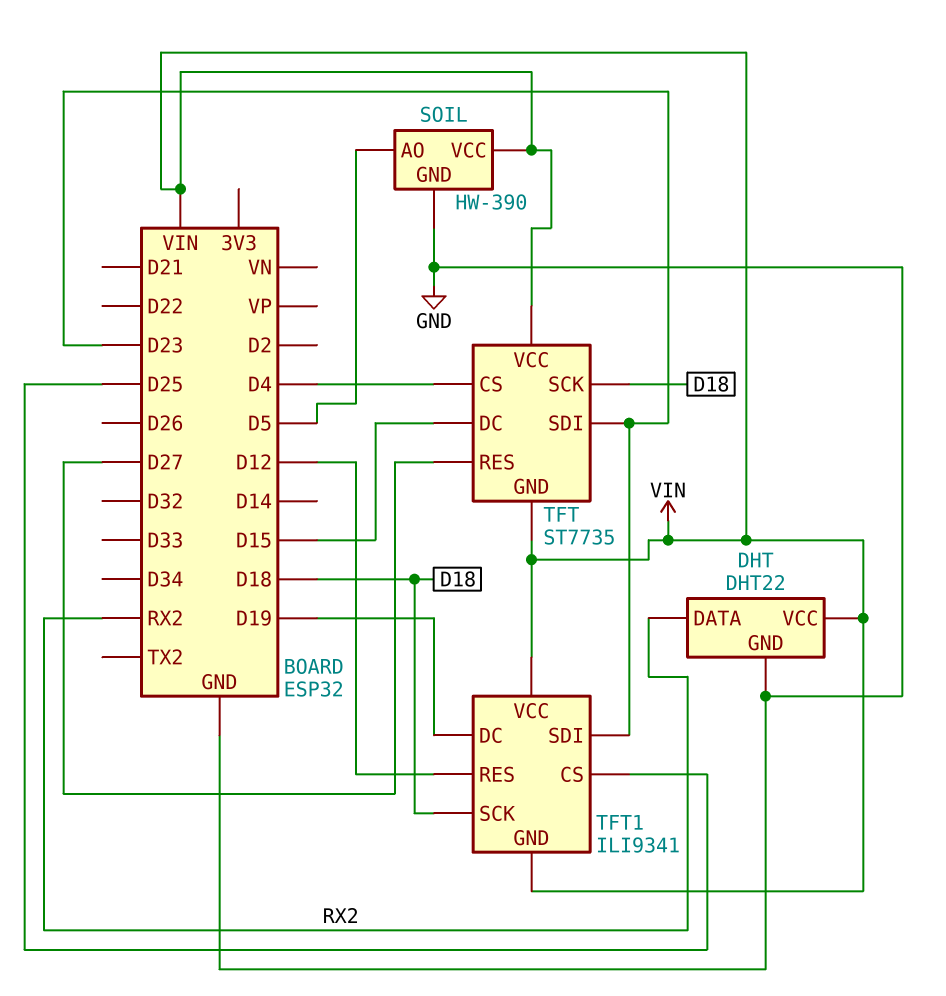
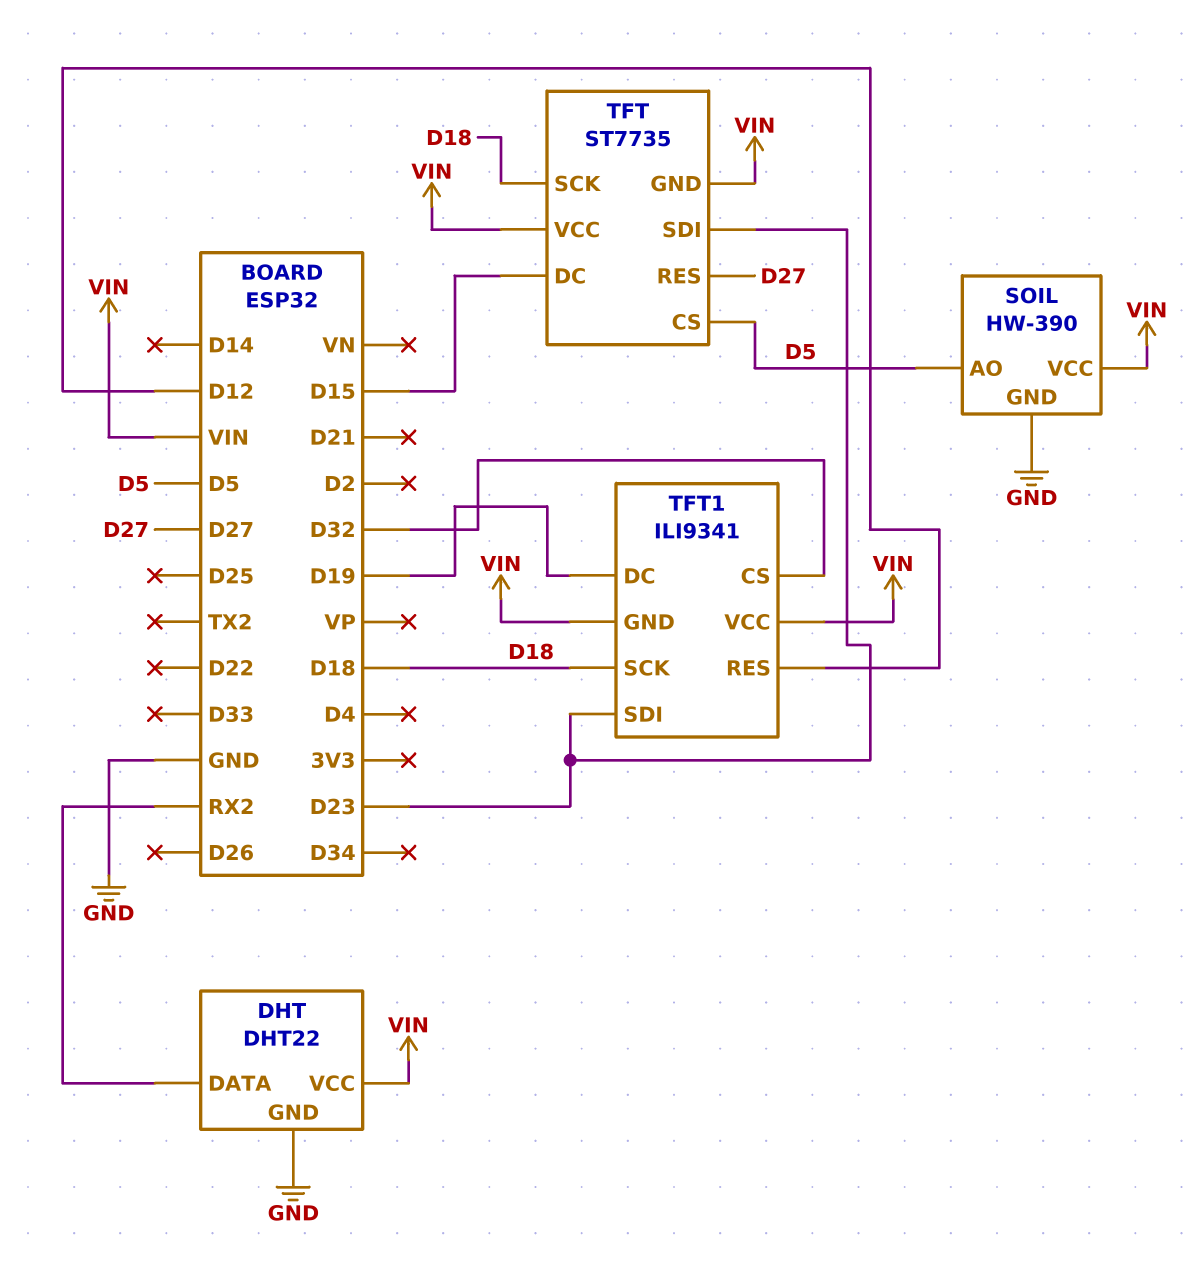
TFT pin CS: D4 -> D5
TFT1 pin CS: D25 -> D32

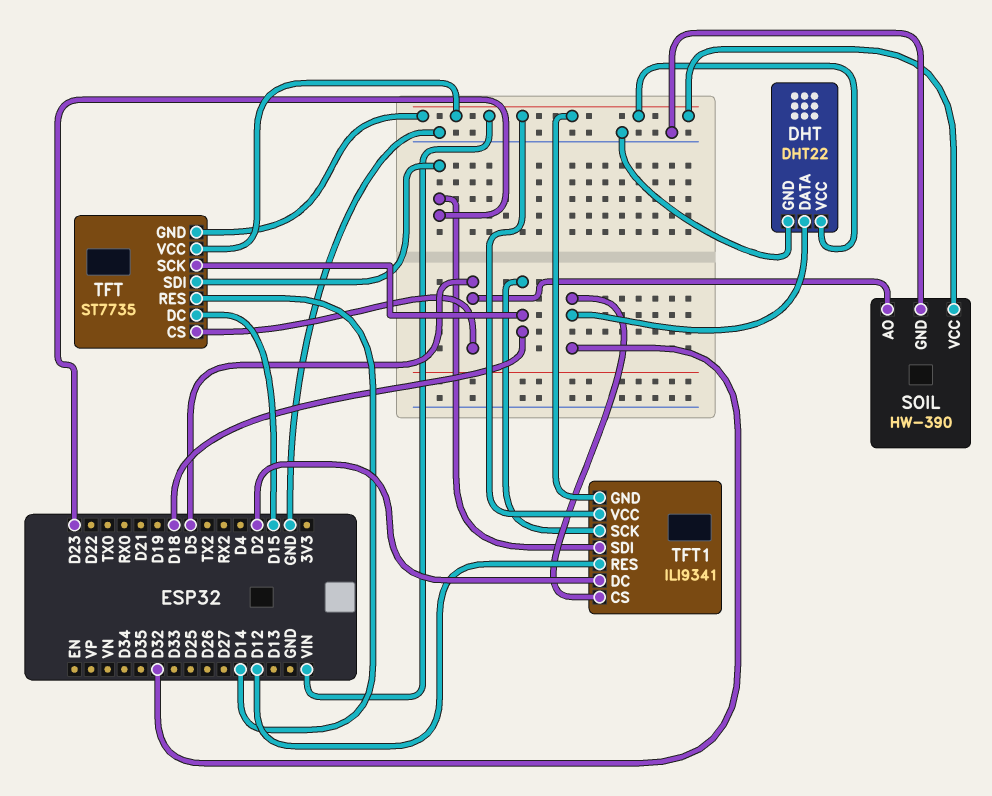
DHT pin DATA: RX2 -> D32
TFT pin RES: D27 -> D14
TFT1 pin DC: D19 -> D2

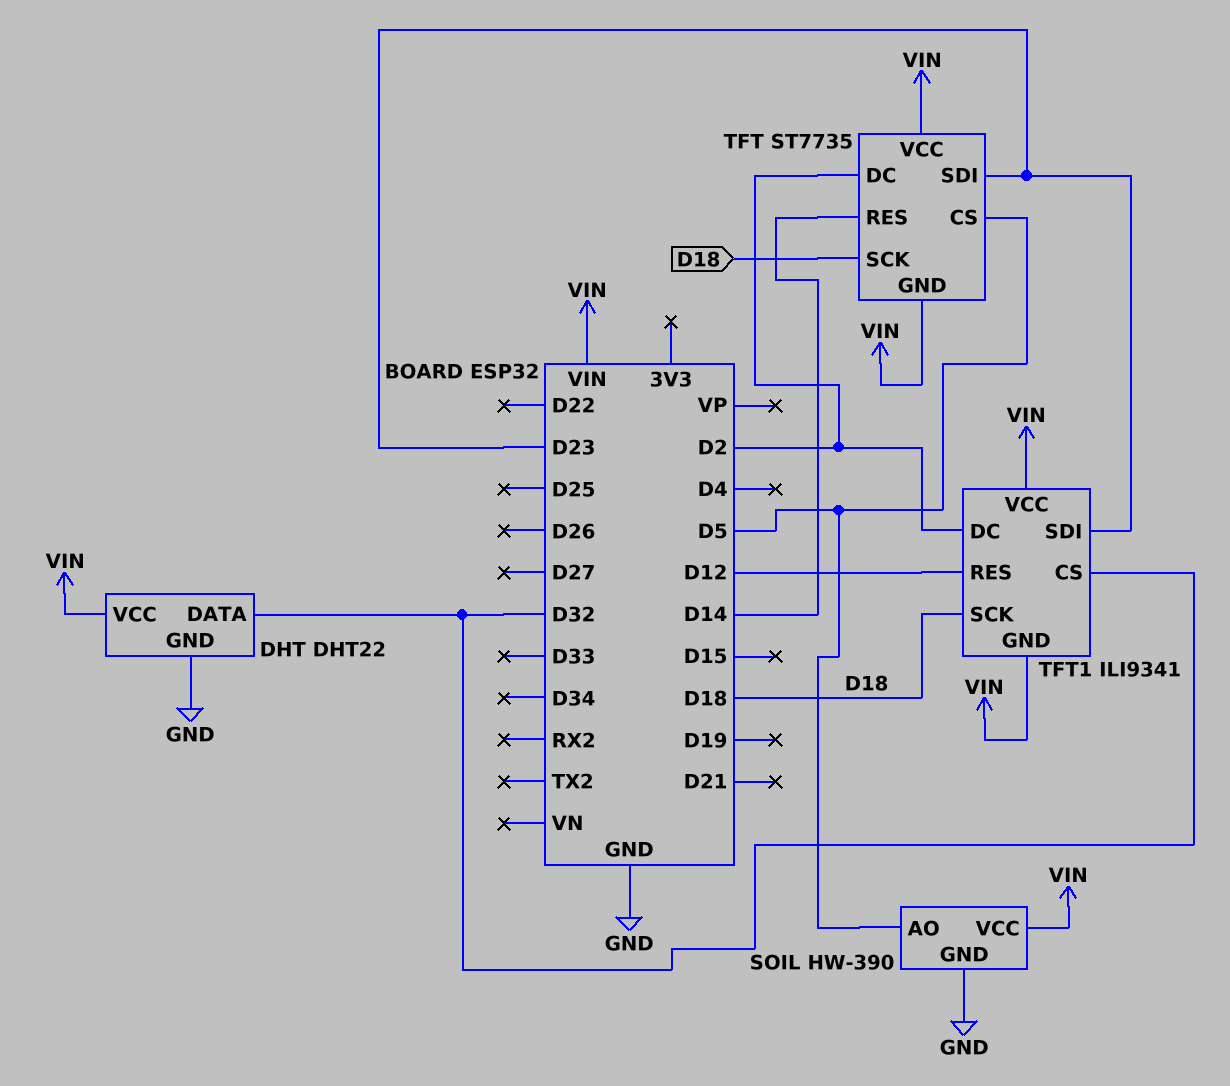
TFT pin DC: D15 -> D2

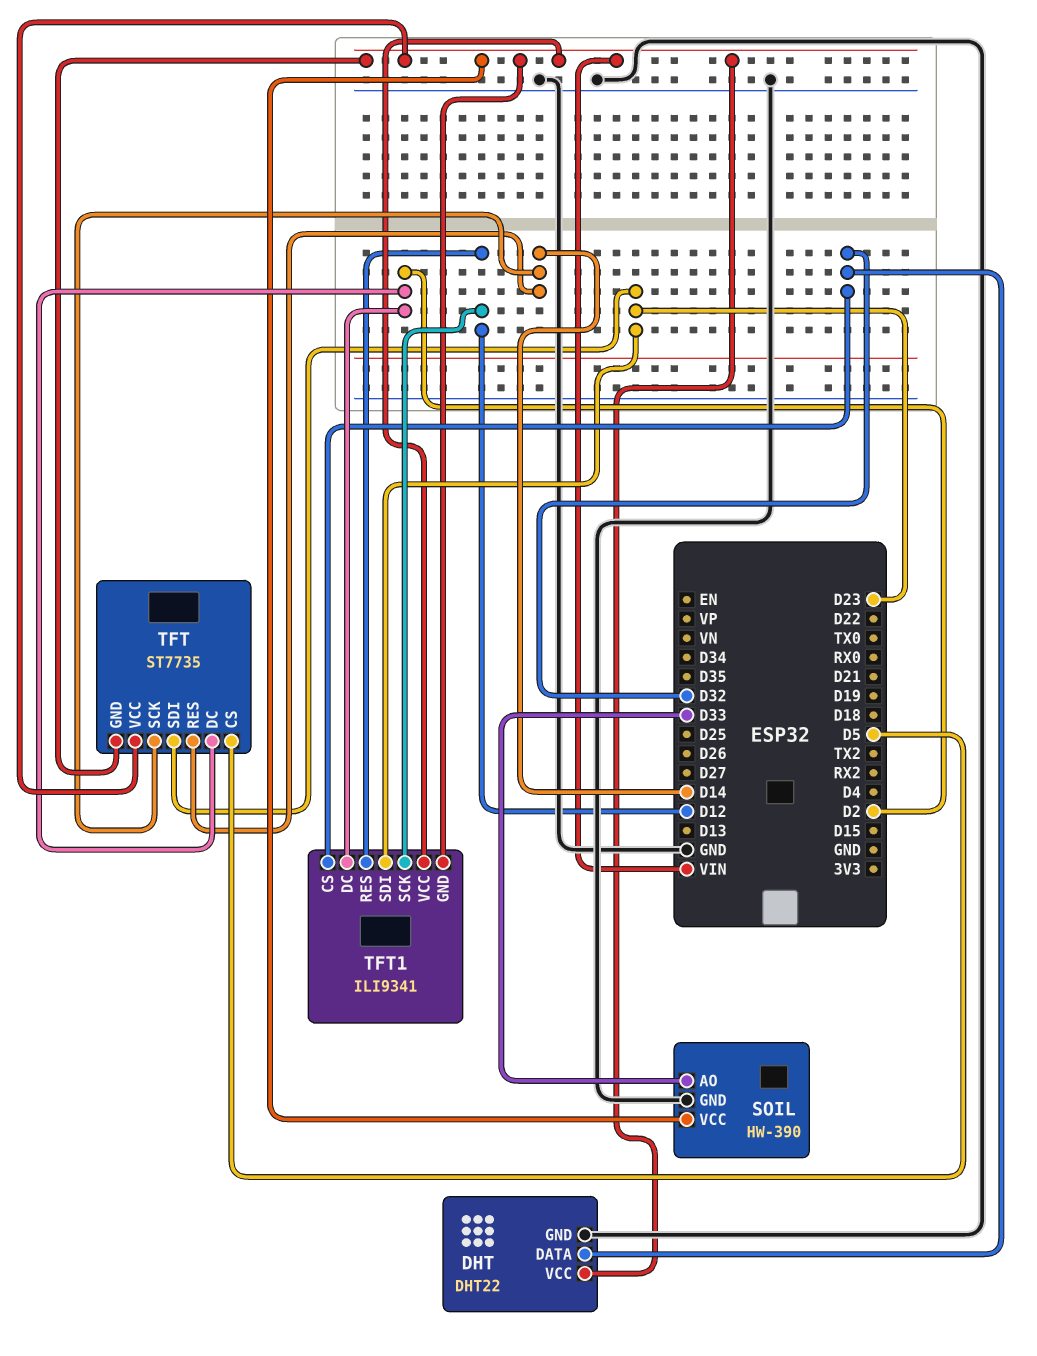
SOIL pin AO: D5 -> D33
TFT pin SCK: D18 -> D14
TFT1 pin SCK: D18 -> D12

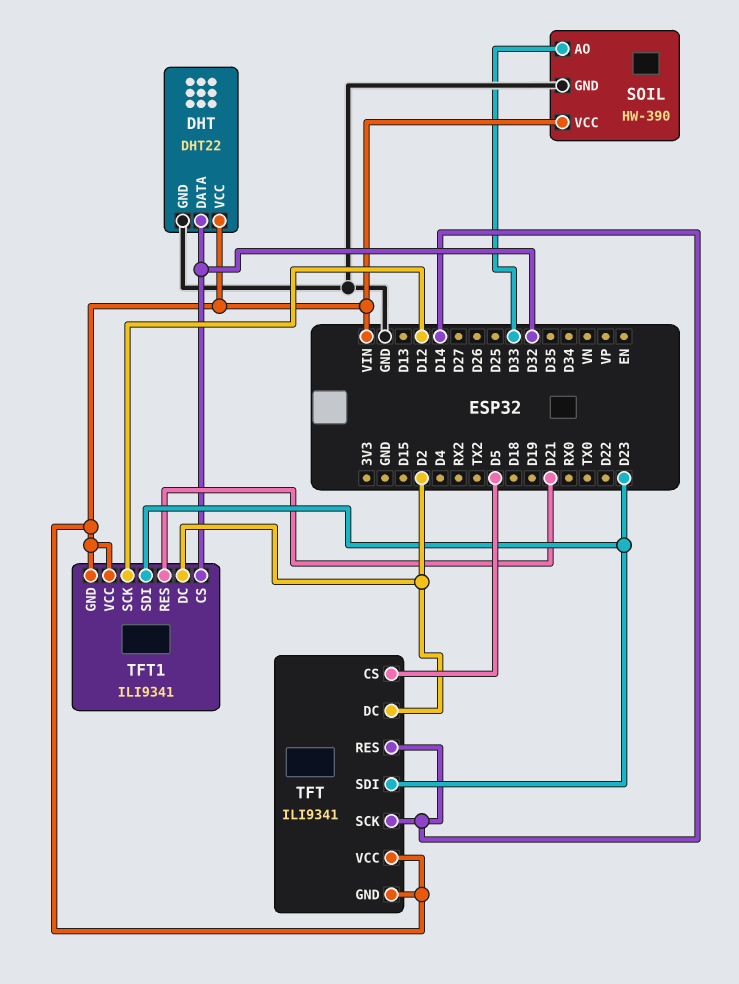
TFT: ST7735 -> ILI9341
TFT1 pin RES: D12 -> D21

